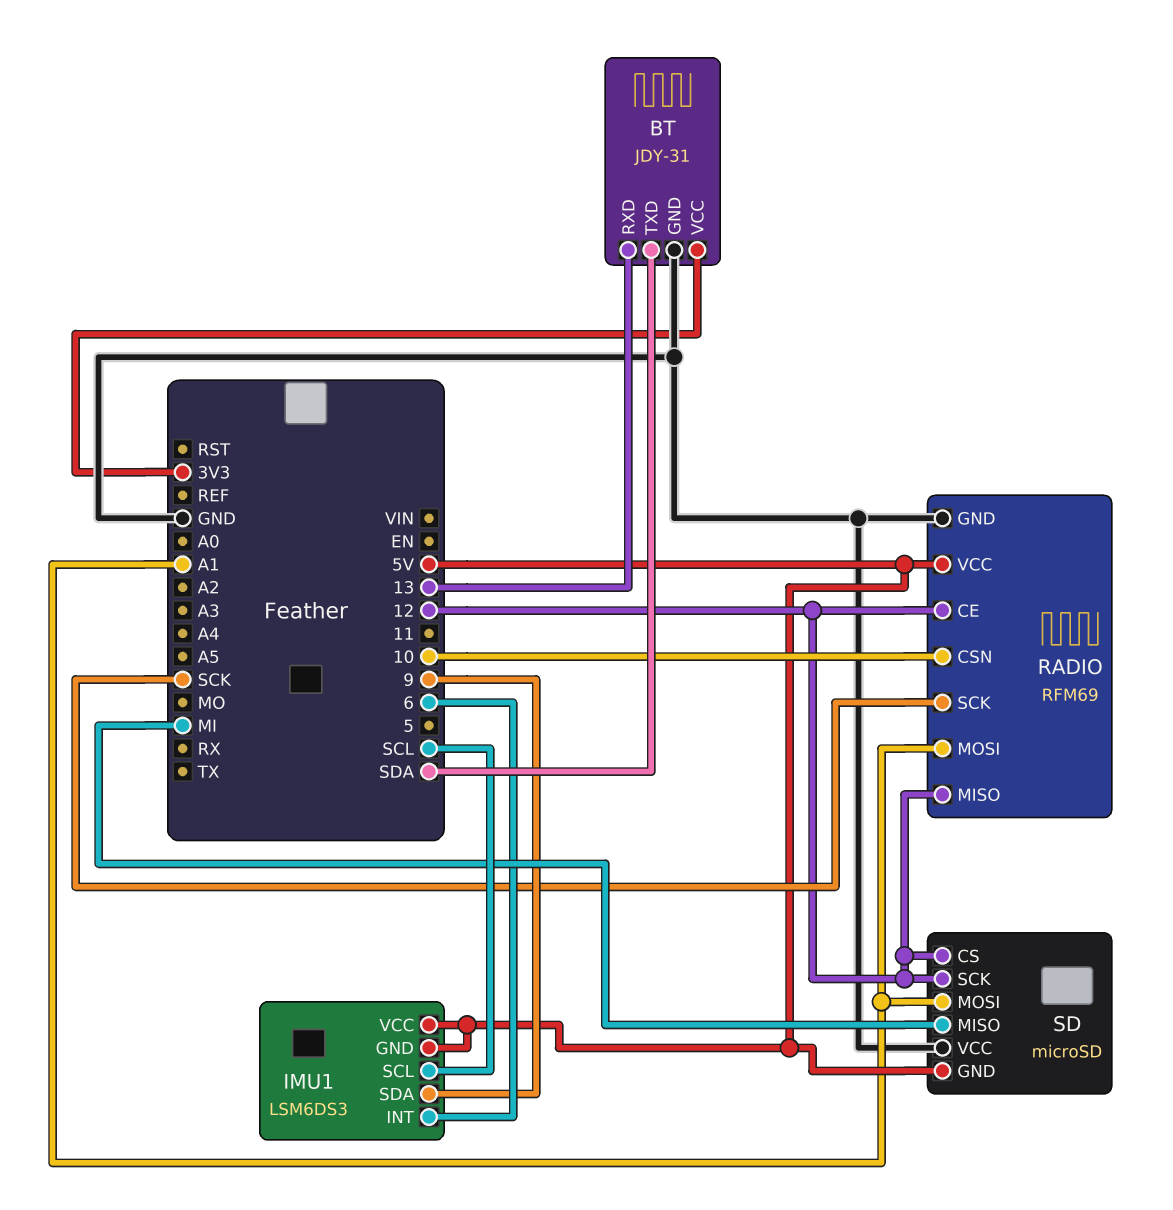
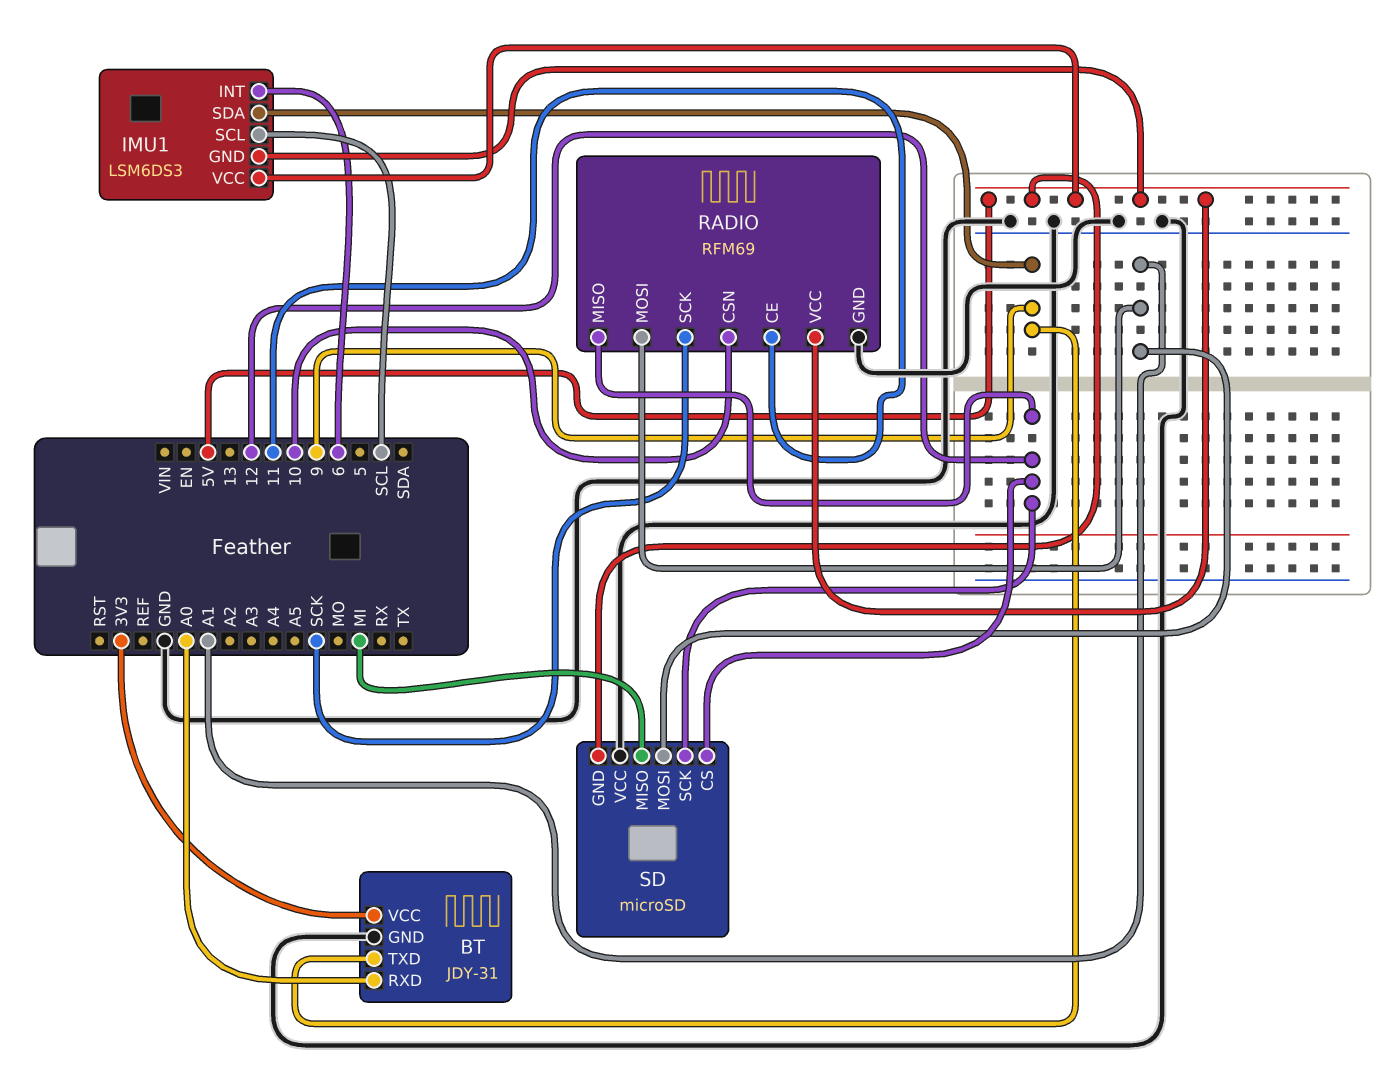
BT pin RXD: 13 -> A0
BT pin TXD: SDA -> 9
RADIO pin CE: 12 -> 11

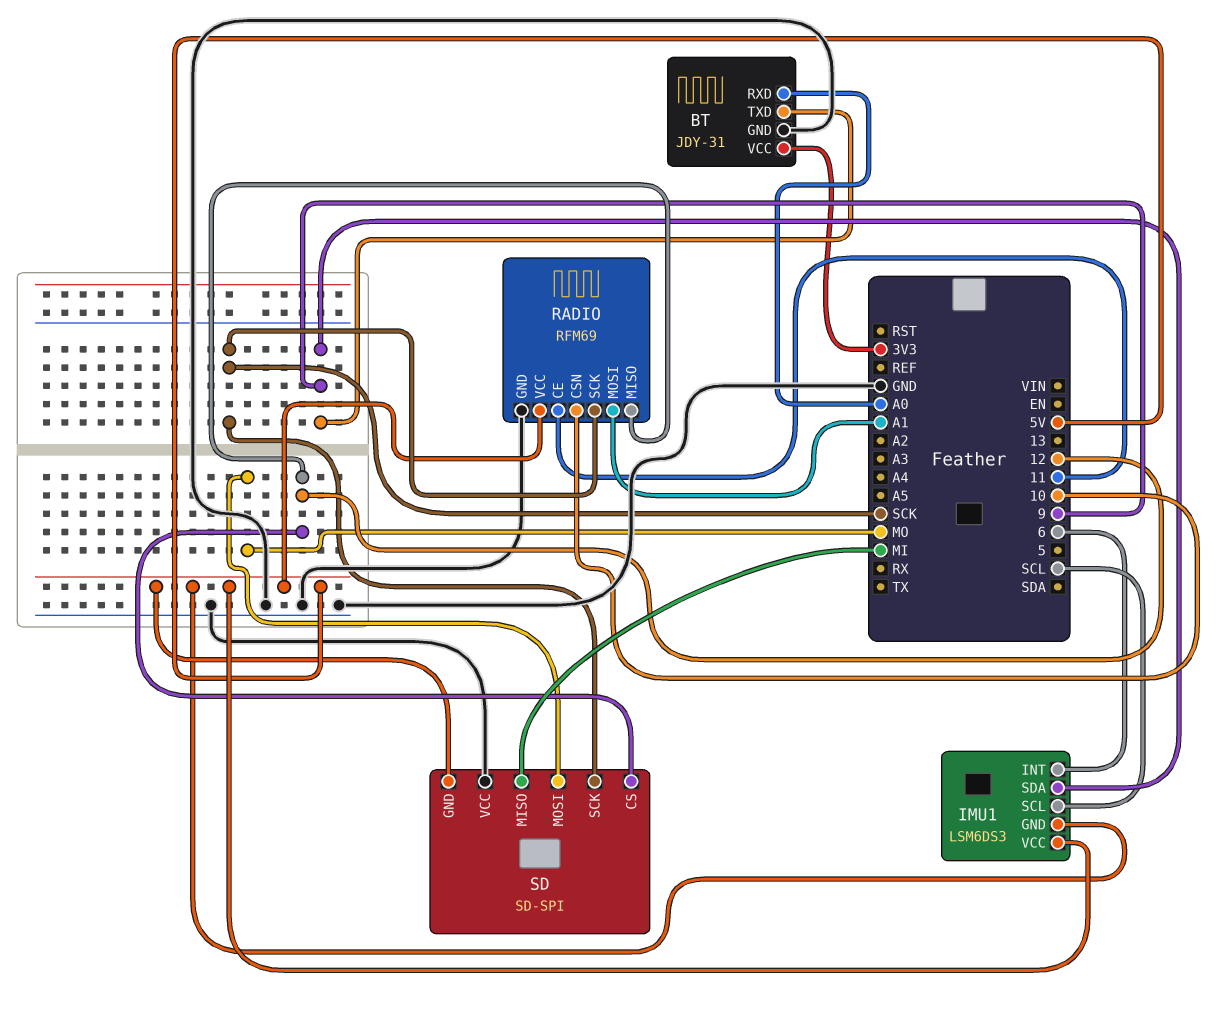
SD: microSD -> SD-SPI
SD pin MOSI: A1 -> MO
SD pin SCK: 12 -> SCK

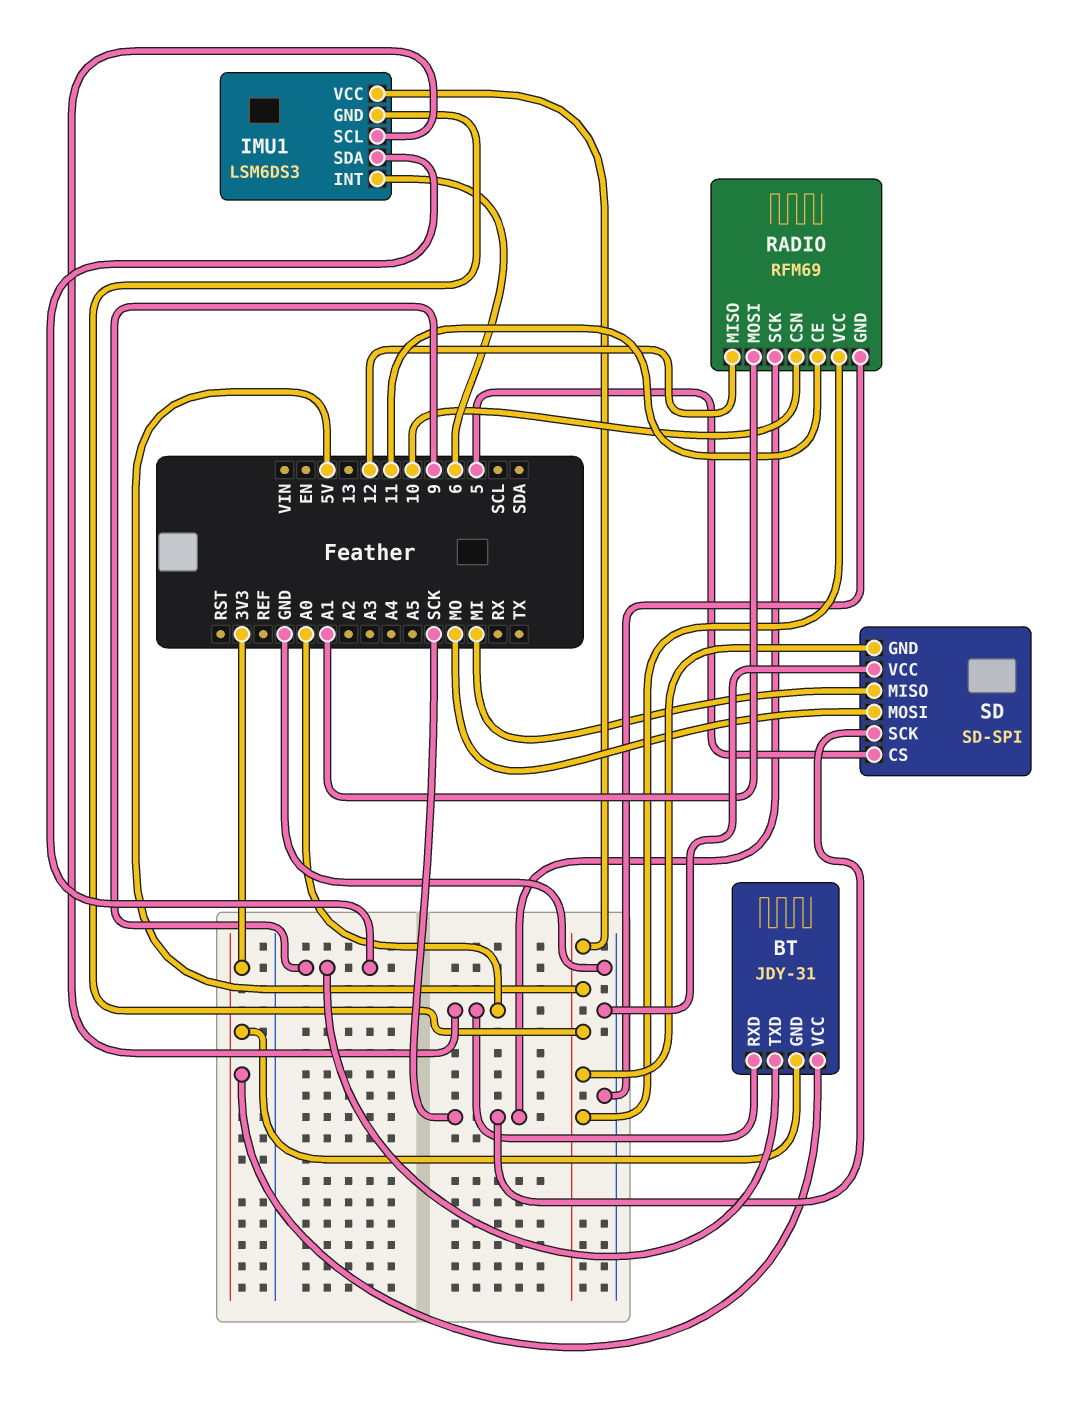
BT pin GND: GND -> 3V3
IMU1 pin SCL: SCL -> A0
SD pin CS: 12 -> 5

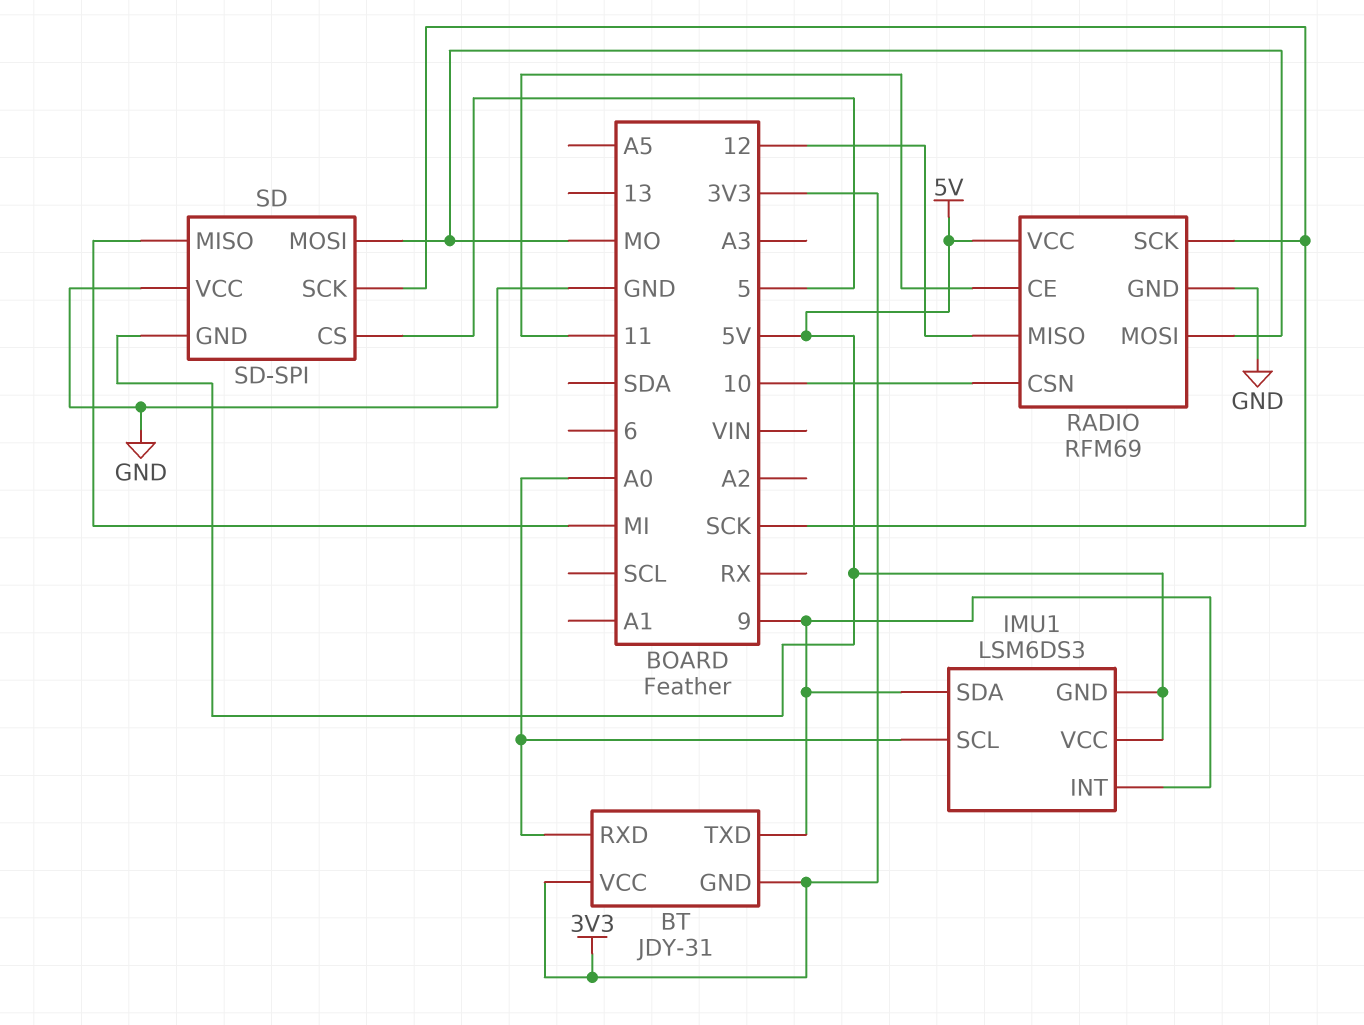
IMU1 pin INT: 6 -> 9
RADIO pin MOSI: A1 -> MO

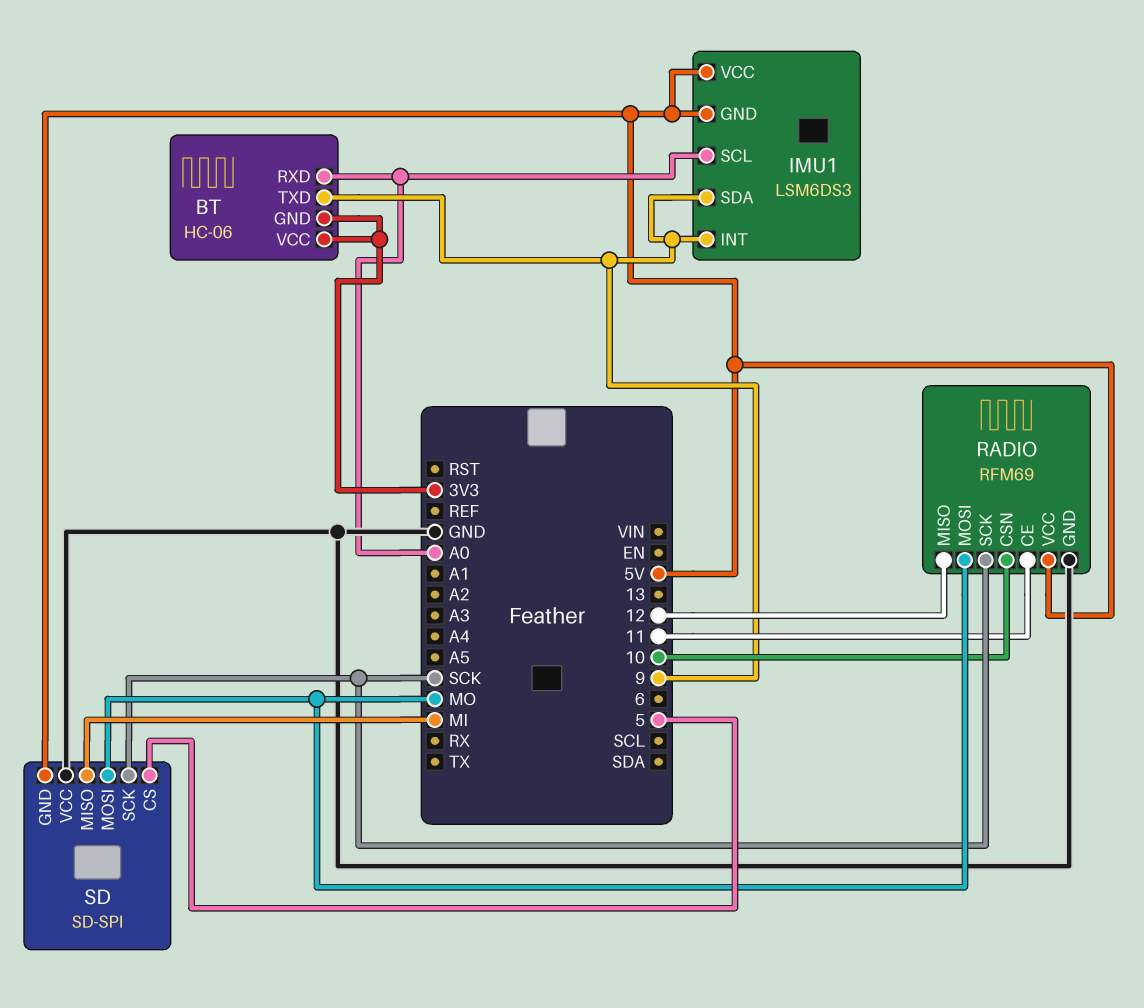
BT: JDY-31 -> HC-06

